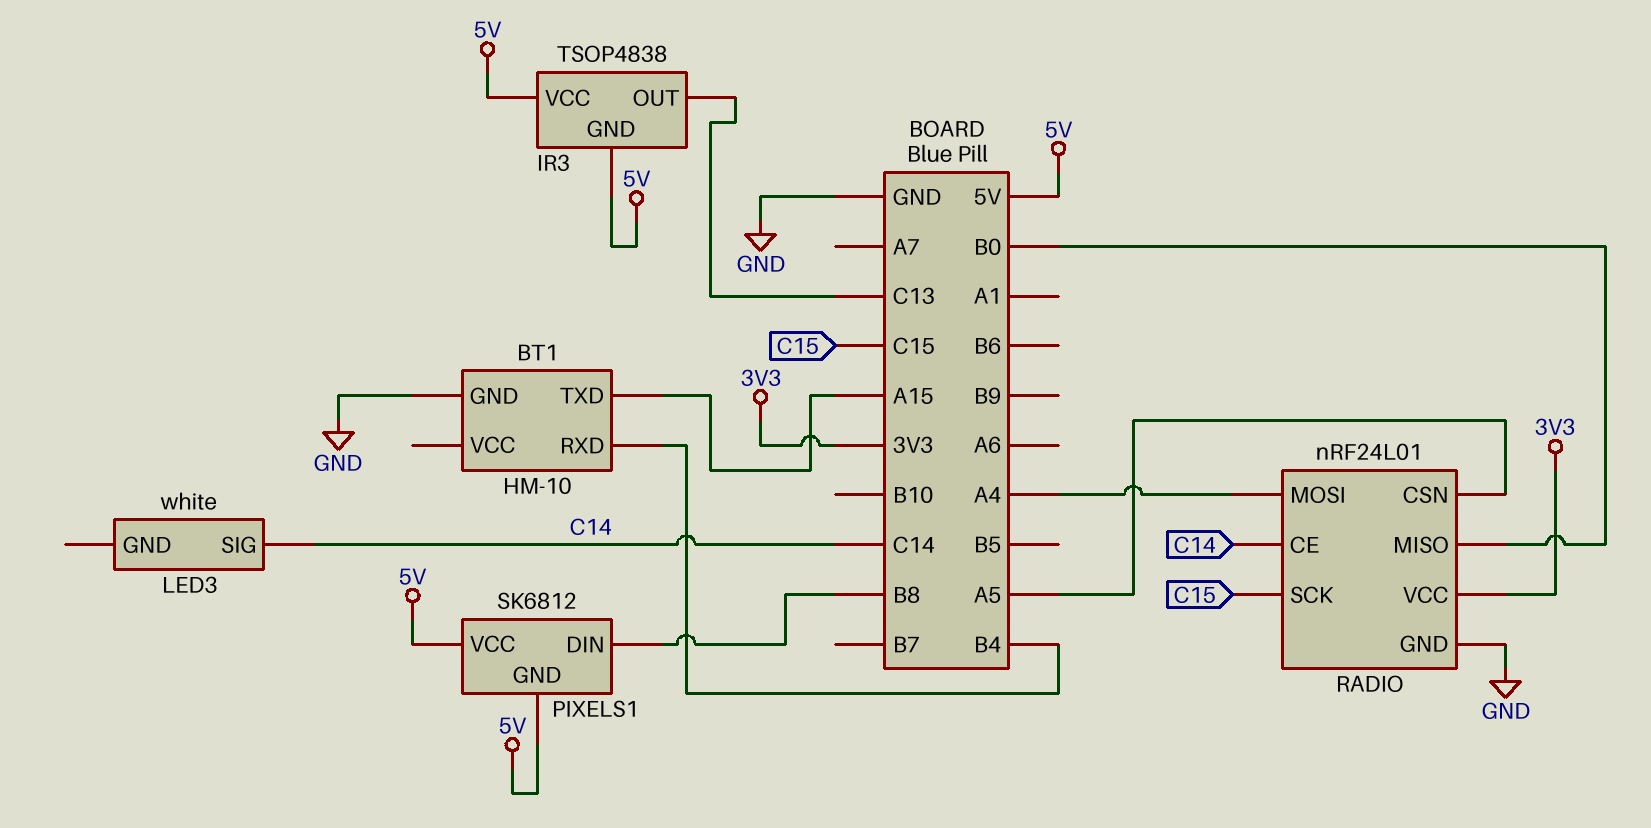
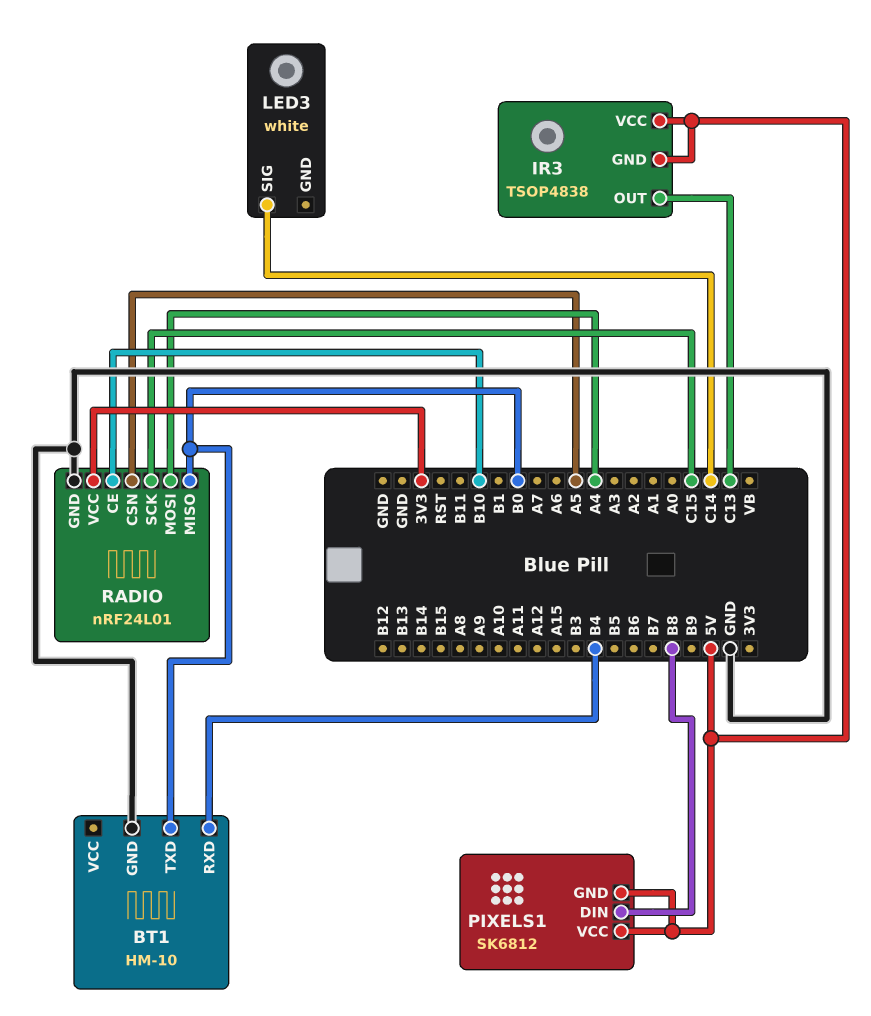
BT1 pin TXD: A15 -> B0
RADIO pin CE: C14 -> B10

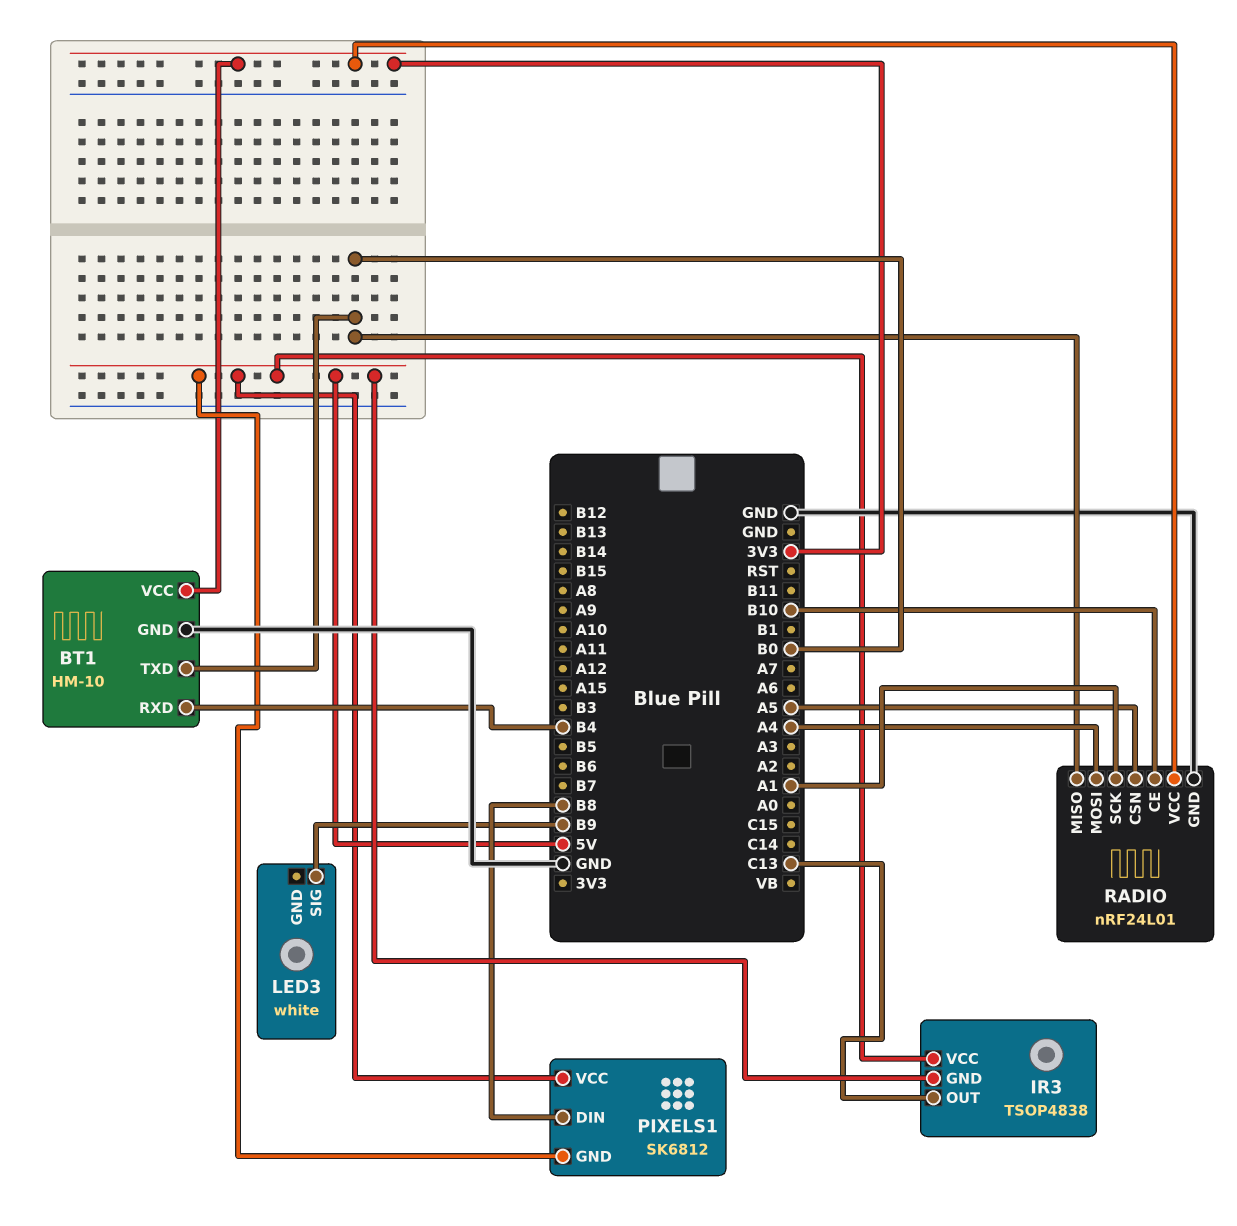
BT1 pin VCC: none -> 3V3
LED3 pin SIG: C14 -> B9
RADIO pin SCK: C15 -> A1

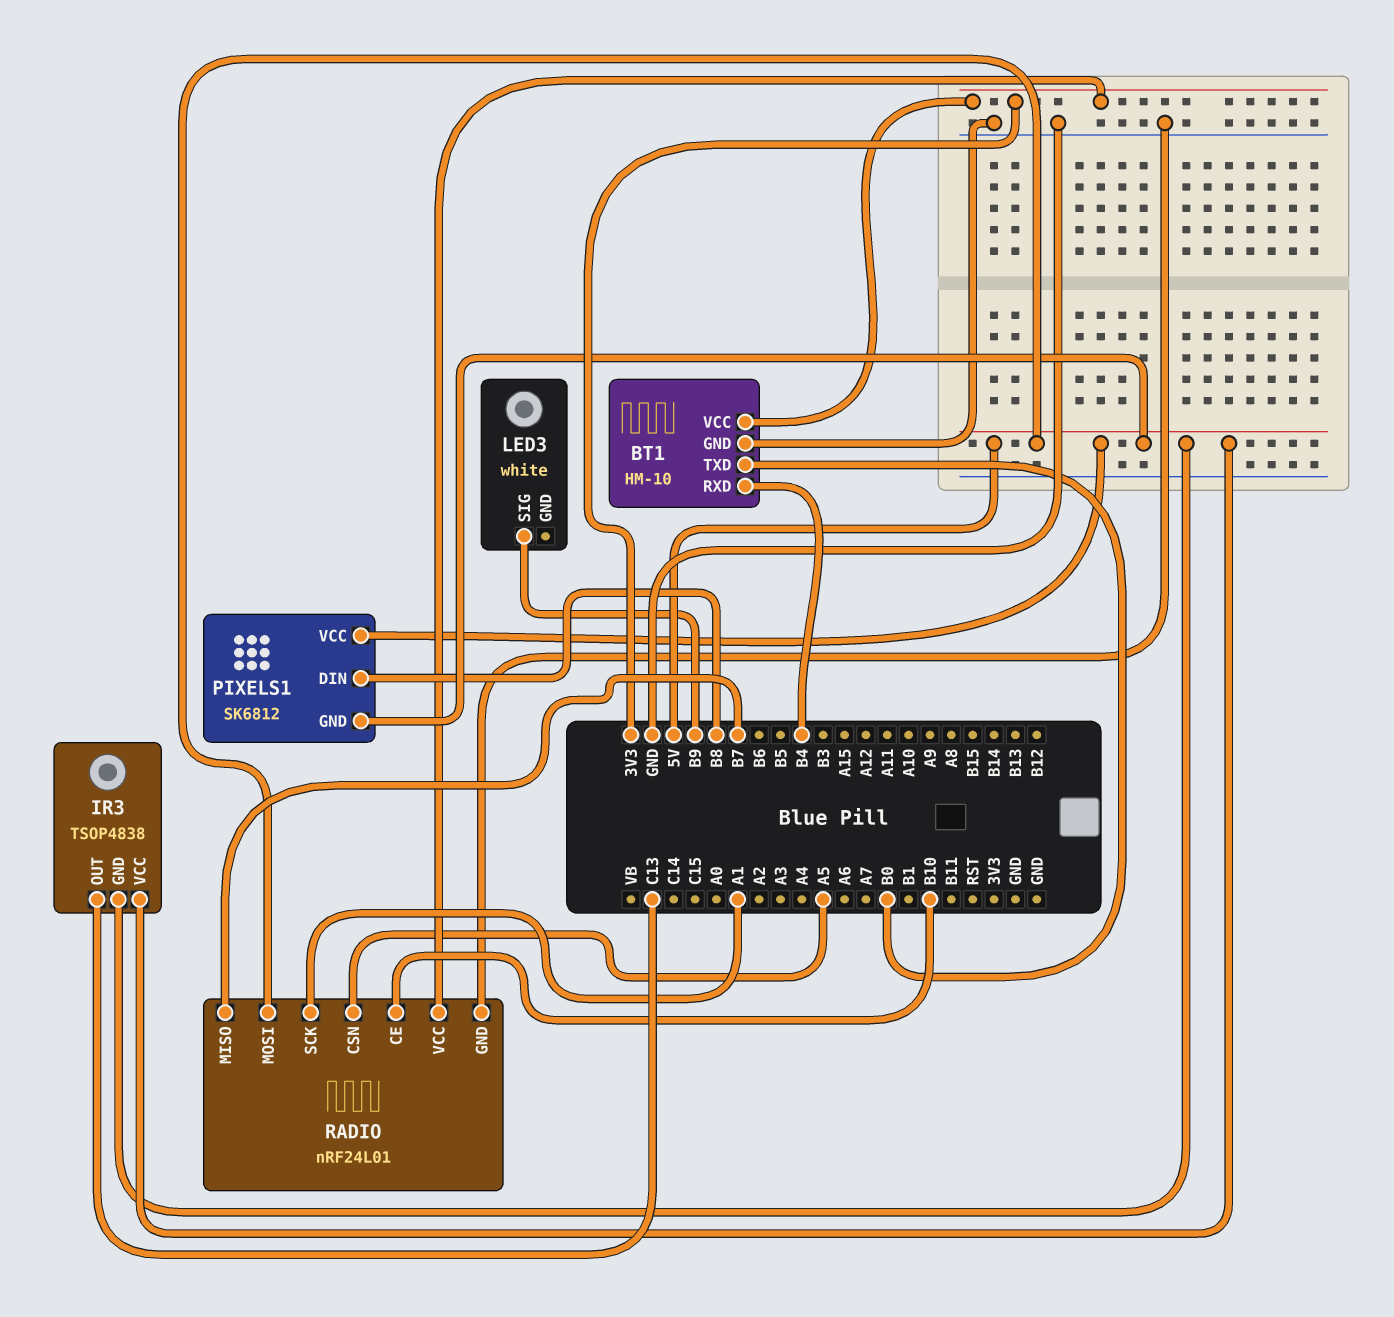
RADIO pin MISO: B0 -> B7
RADIO pin MOSI: A4 -> 5V

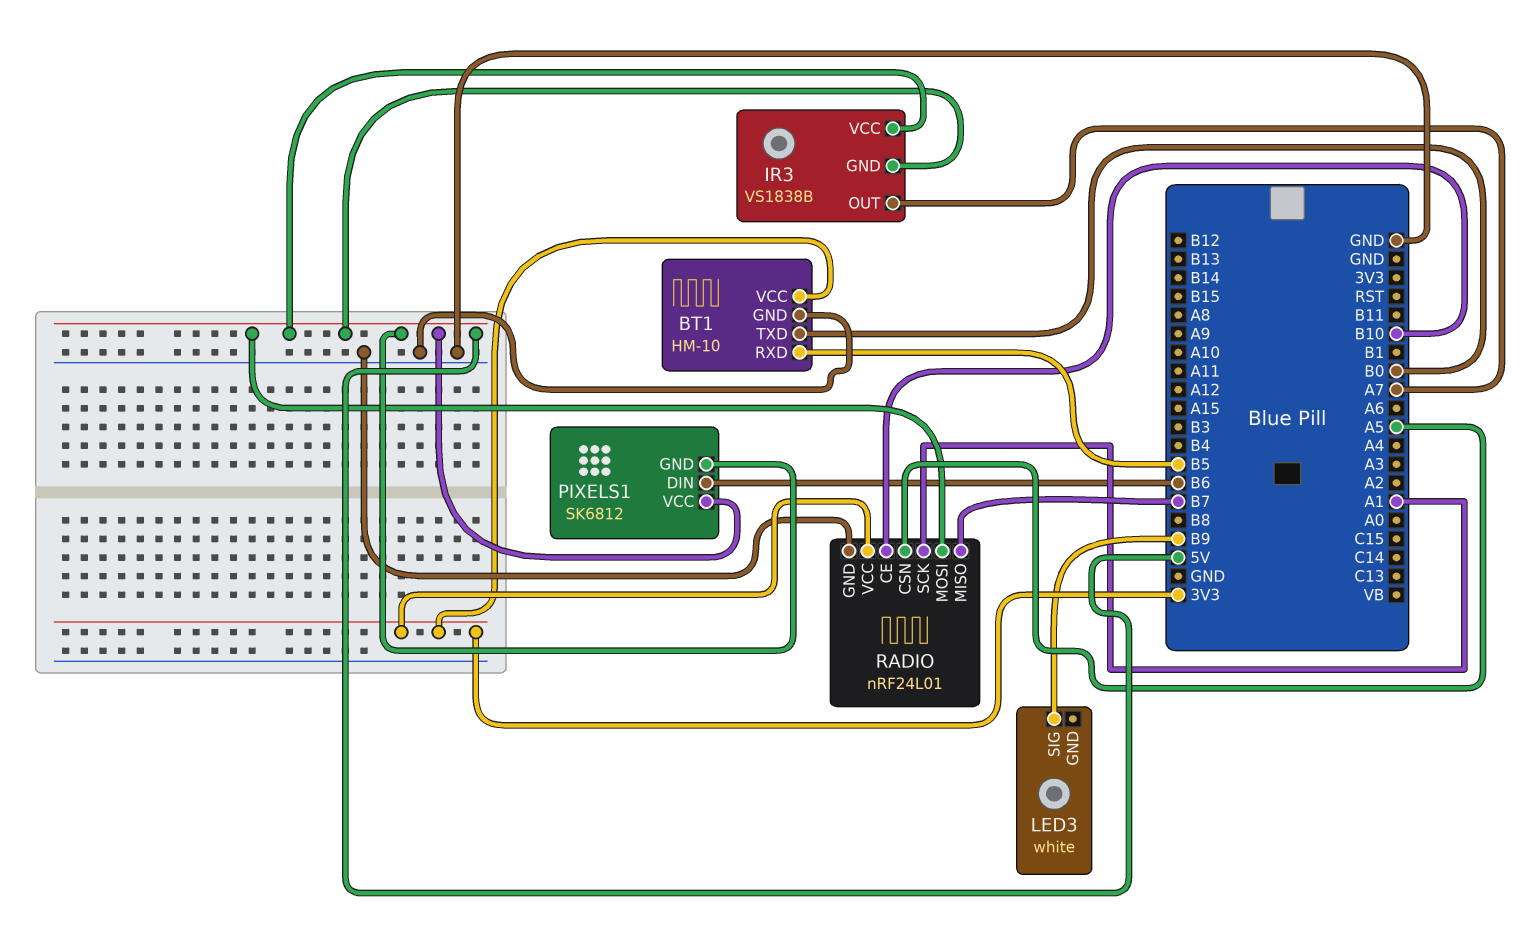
BT1 pin RXD: B4 -> B5
IR3: TSOP4838 -> VS1838B
IR3 pin OUT: C13 -> A7
PIXELS1 pin DIN: B8 -> B6

